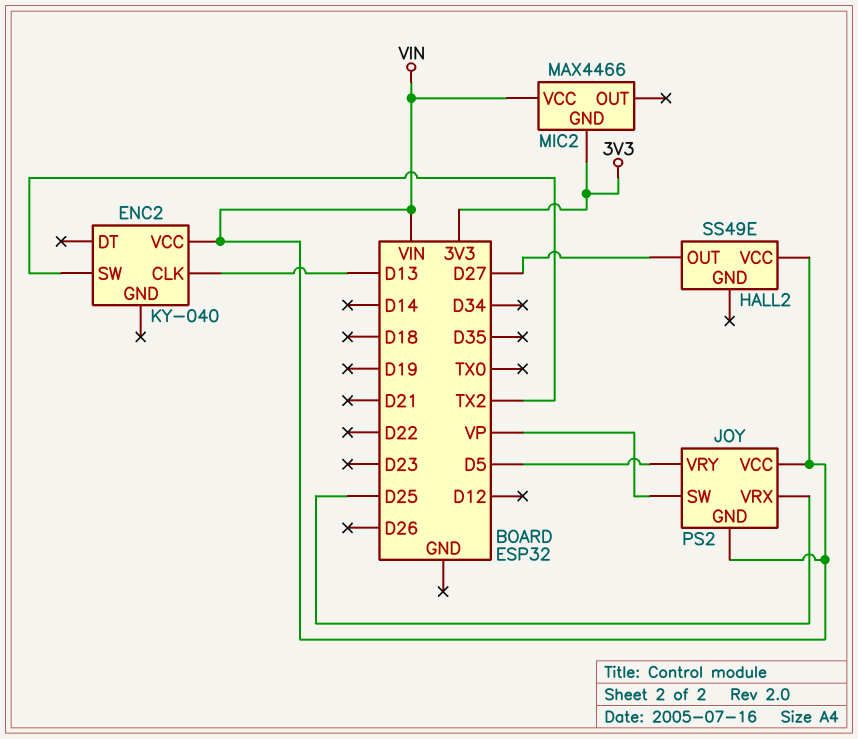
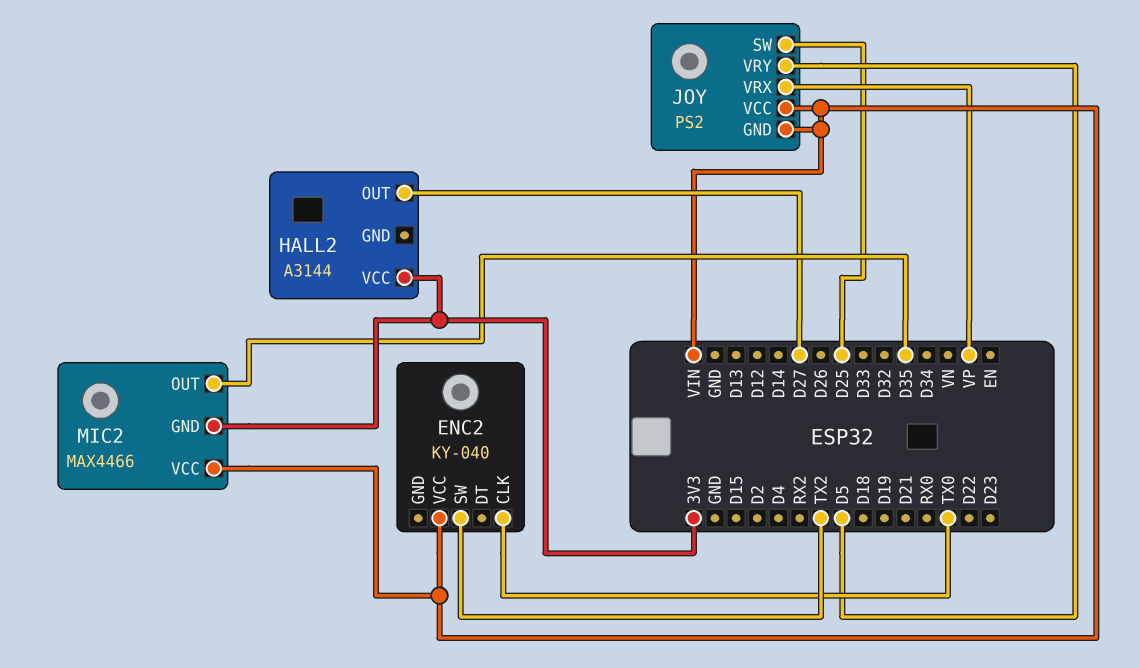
ENC2 pin CLK: D13 -> TX0
HALL2: SS49E -> A3144
HALL2 pin VCC: VIN -> 3V3
JOY pin SW: VP -> D25
JOY pin VRX: D25 -> VP
MIC2 pin OUT: none -> D35

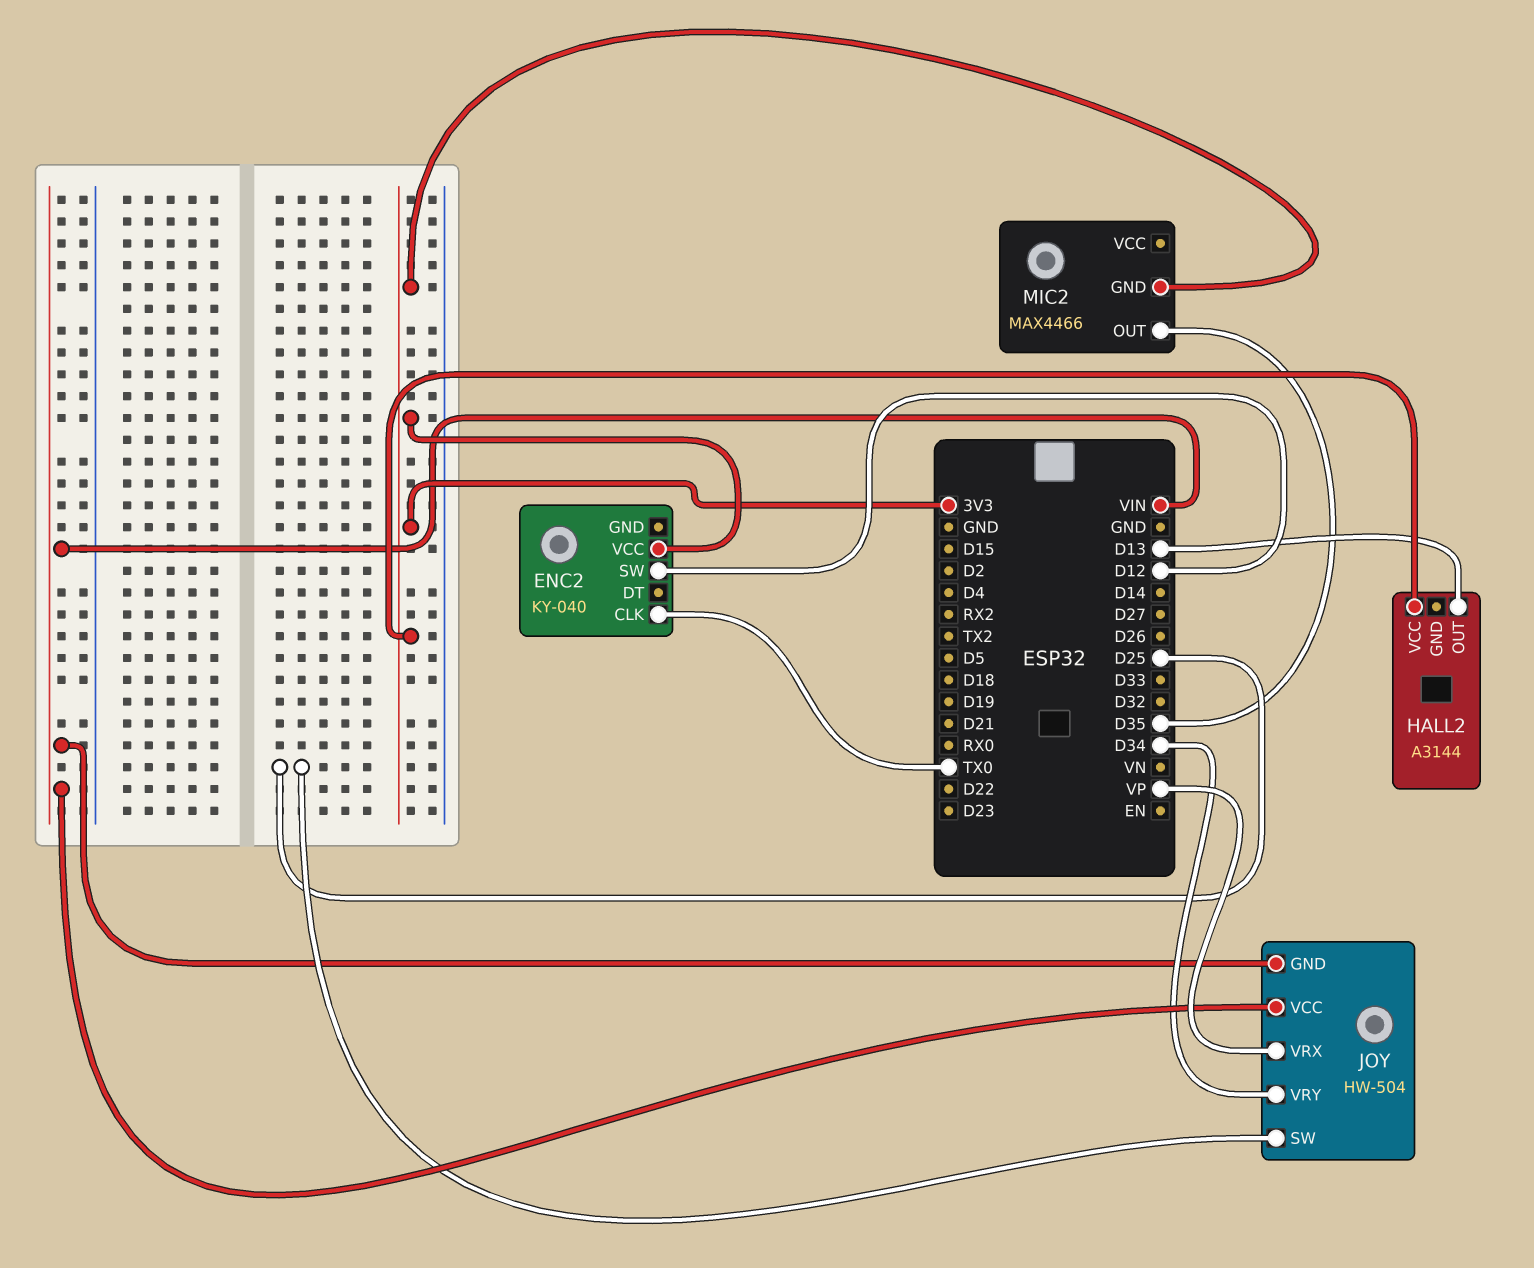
ENC2 pin SW: TX2 -> D12
ENC2 pin VCC: VIN -> 3V3
HALL2 pin OUT: D27 -> D13
JOY: PS2 -> HW-504
JOY pin VRY: D5 -> D34
MIC2 pin VCC: VIN -> none

